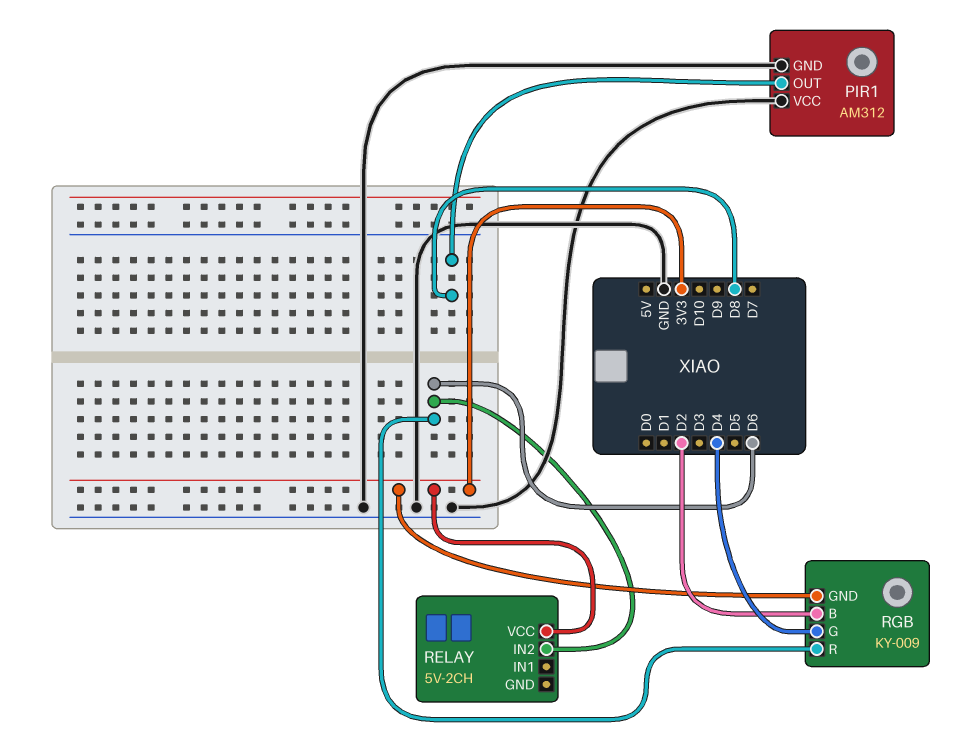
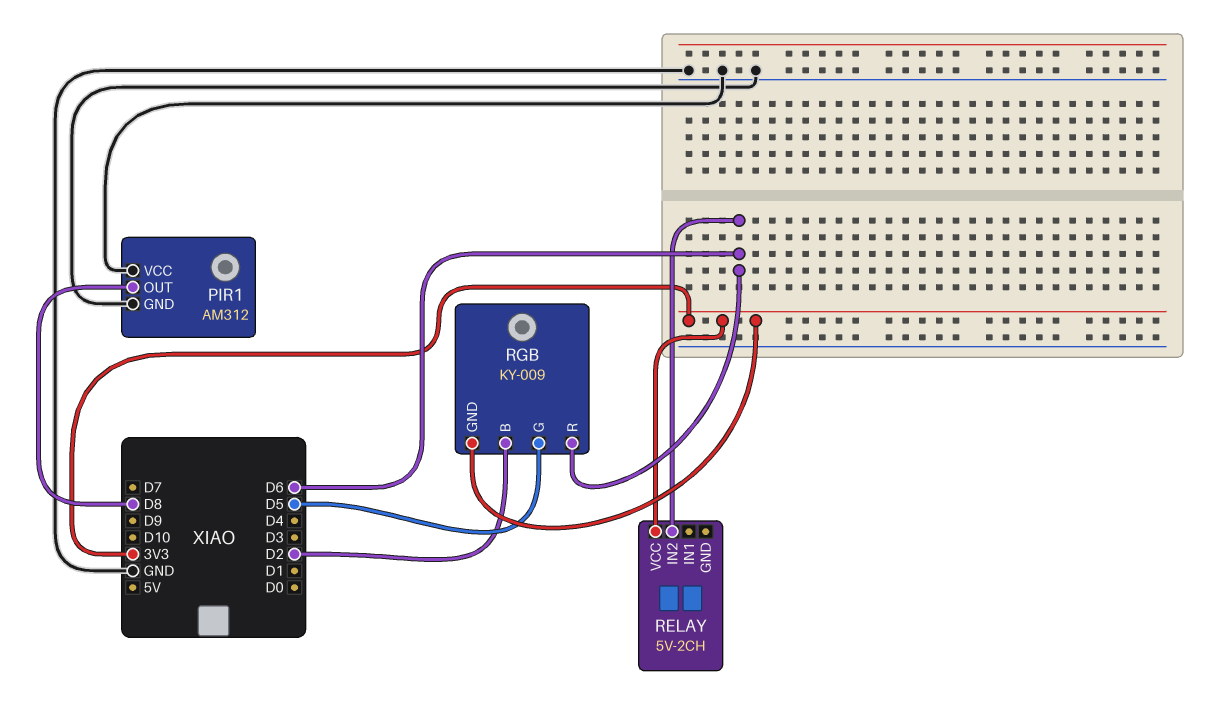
RGB pin G: D4 -> D5

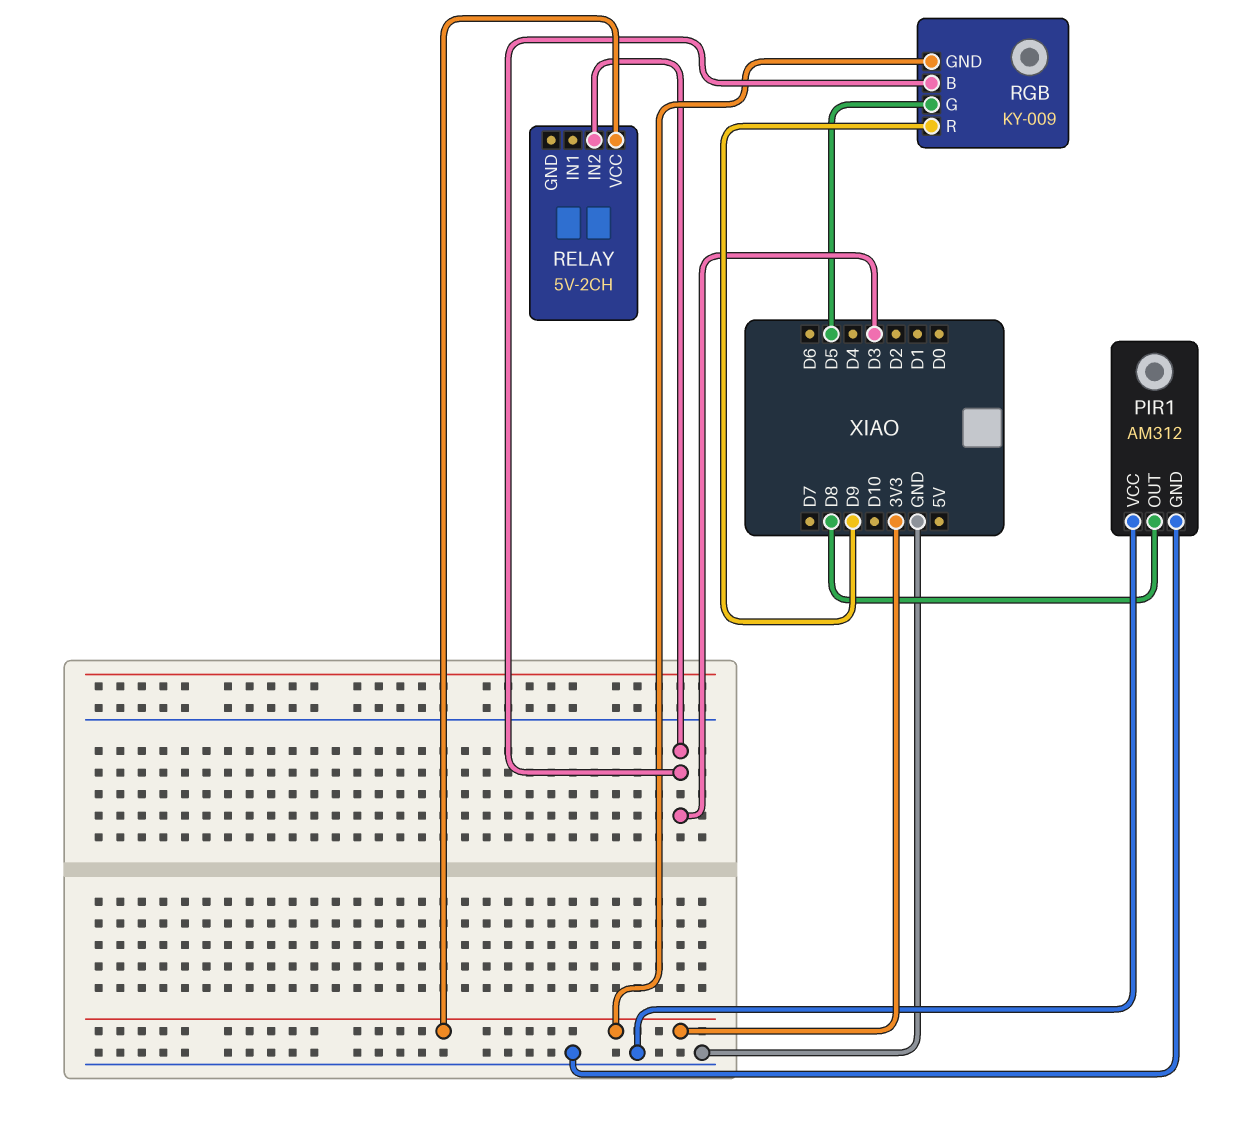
RELAY pin IN2: D6 -> D3
RGB pin B: D2 -> D3
RGB pin R: D6 -> D9

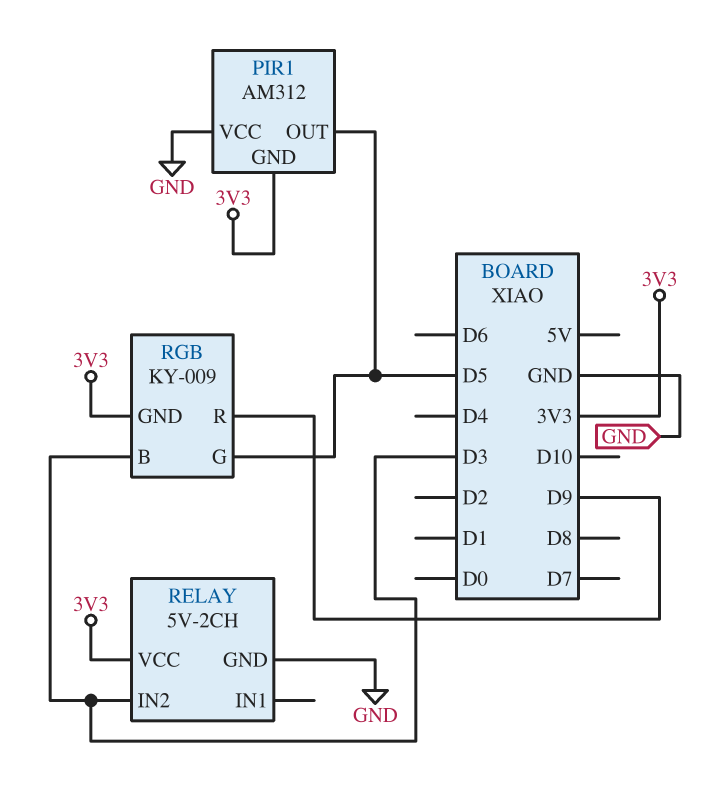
PIR1 pin GND: GND -> 3V3
PIR1 pin OUT: D8 -> D5
RELAY pin GND: none -> GND

